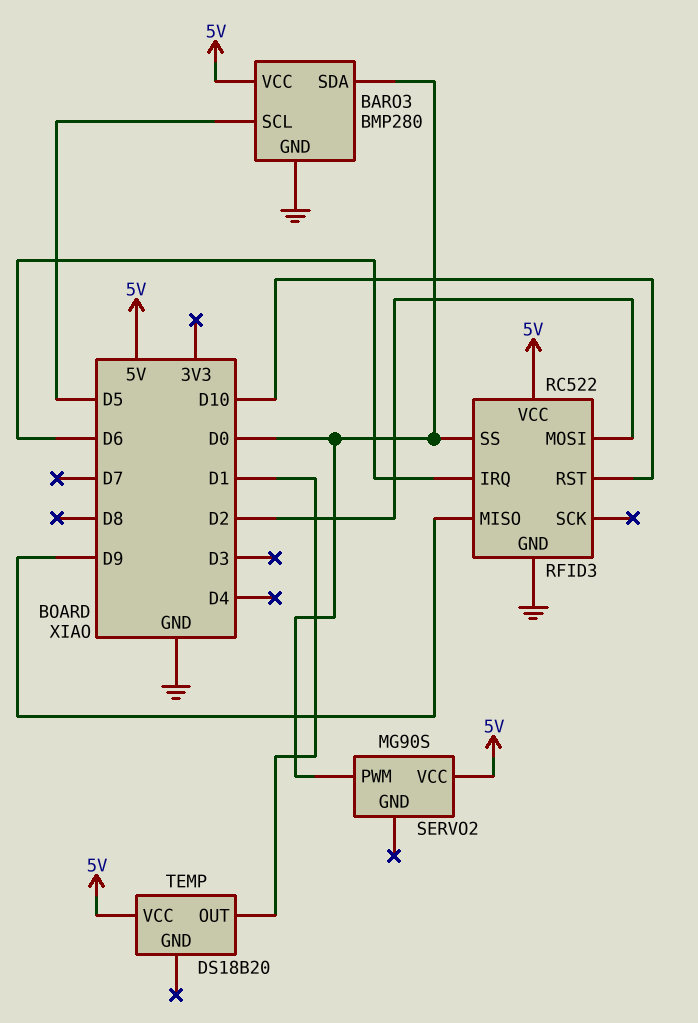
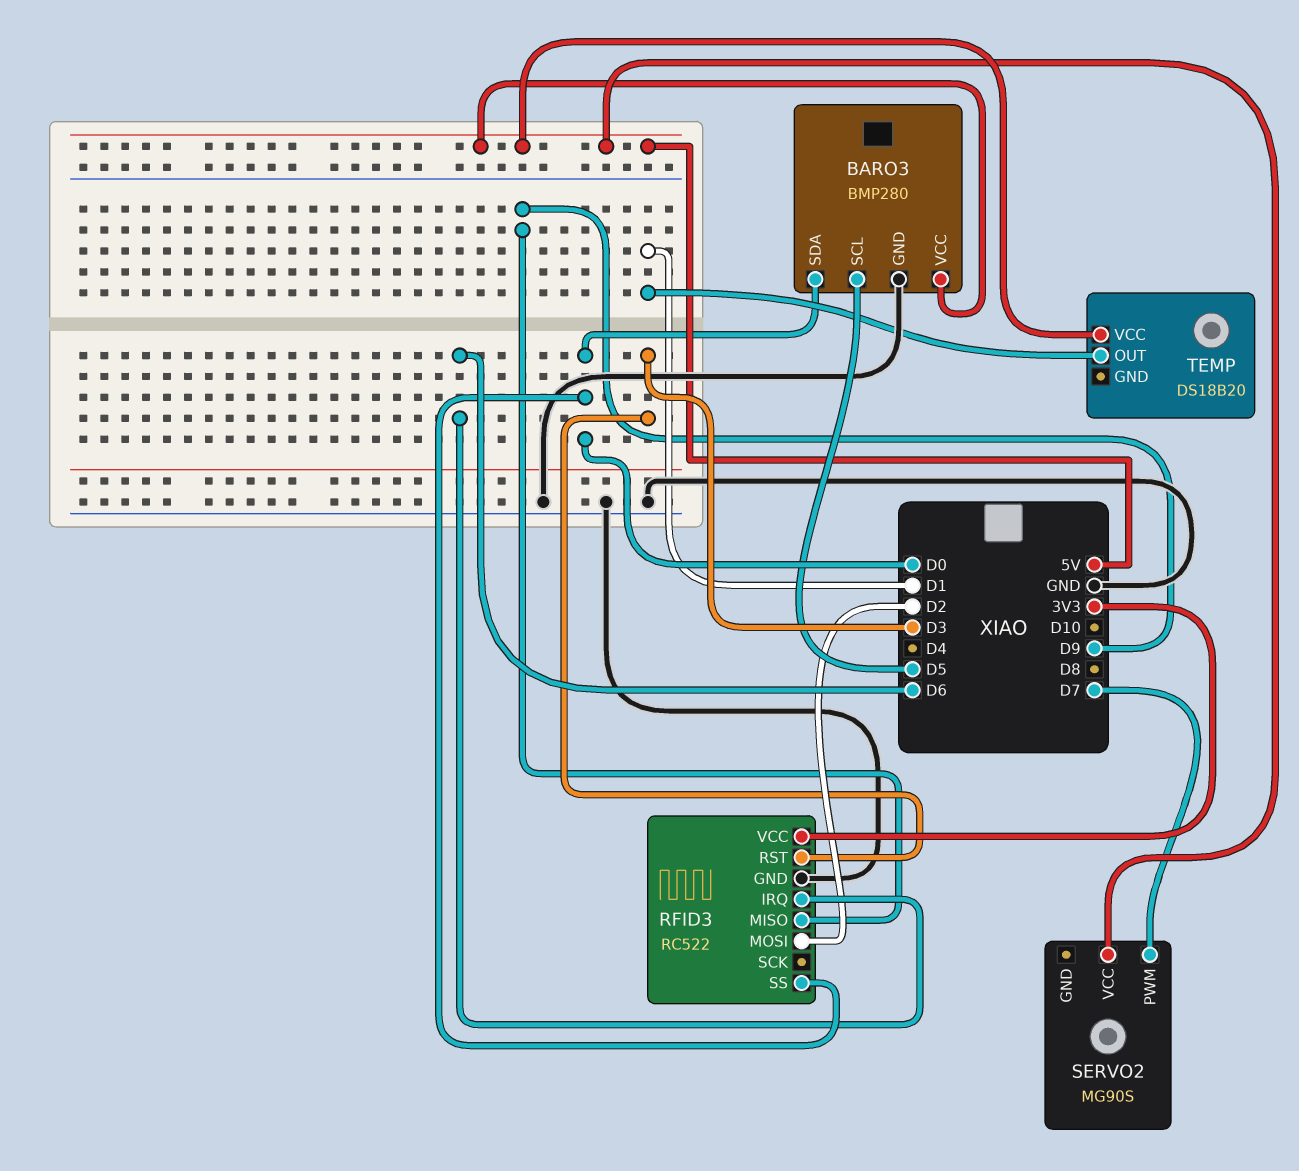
RFID3 pin RST: D10 -> D3
RFID3 pin VCC: 5V -> 3V3
SERVO2 pin PWM: D0 -> D7

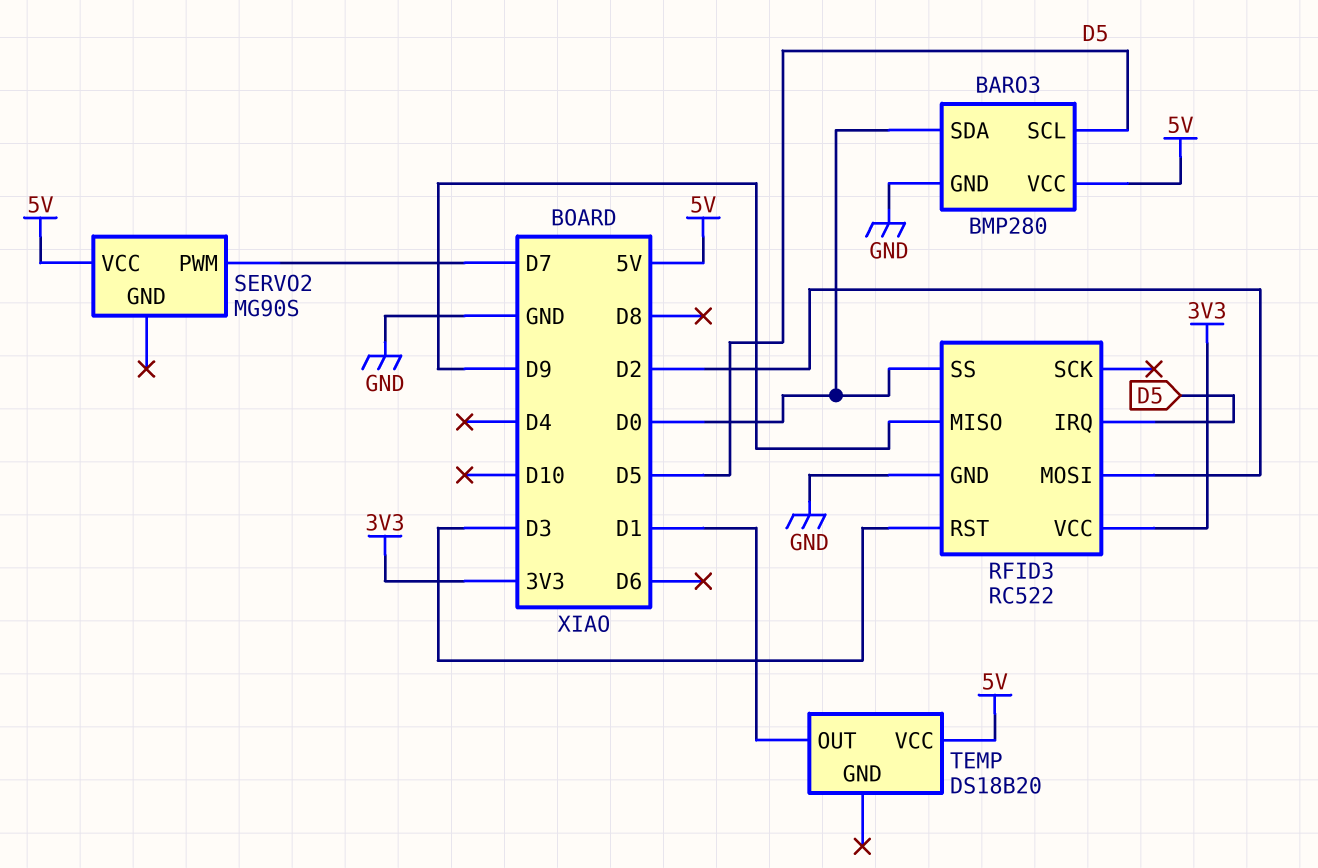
RFID3 pin IRQ: D6 -> D5

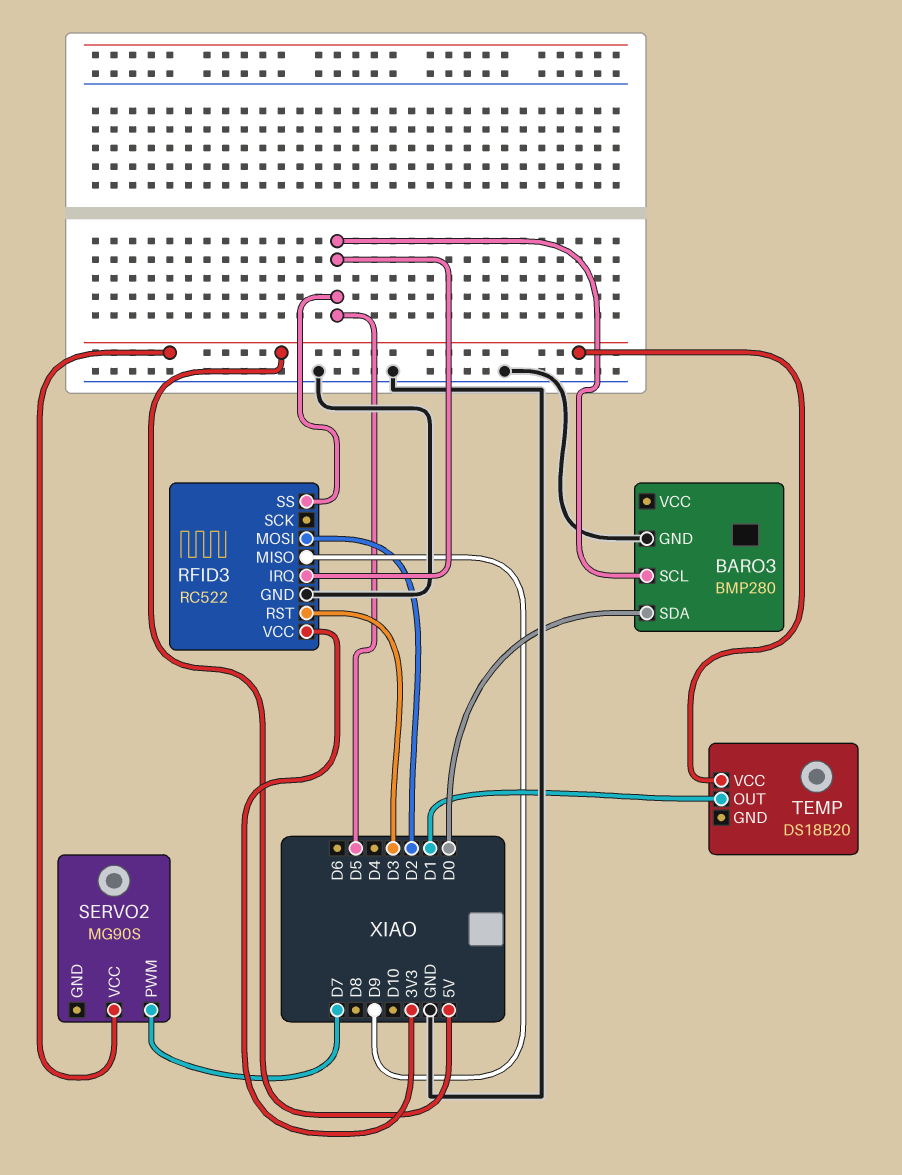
BARO3 pin VCC: 5V -> none
RFID3 pin SS: D0 -> D5

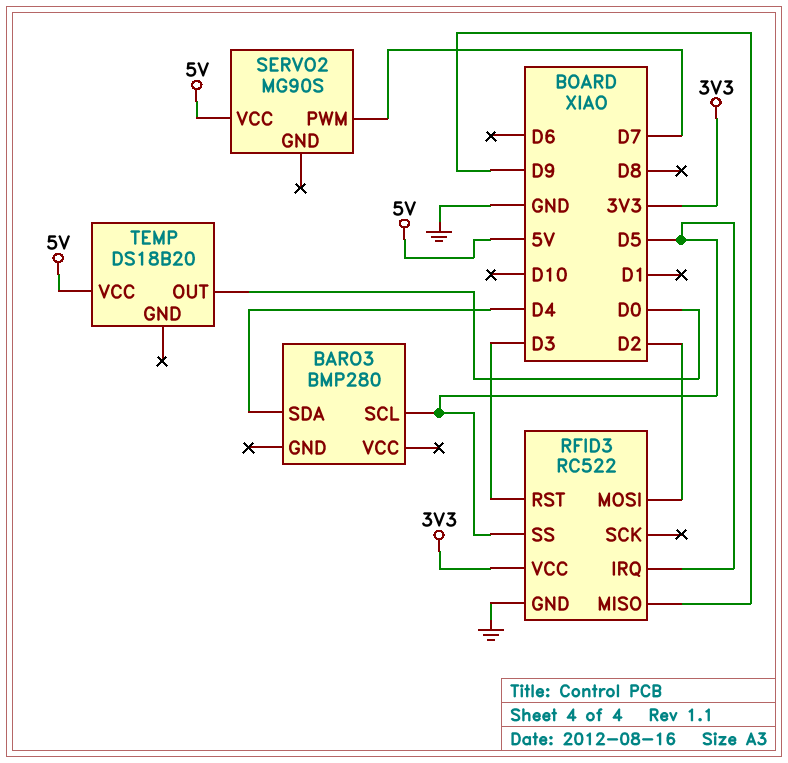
BARO3 pin GND: GND -> none
BARO3 pin SDA: D0 -> D4
TEMP pin OUT: D1 -> D0

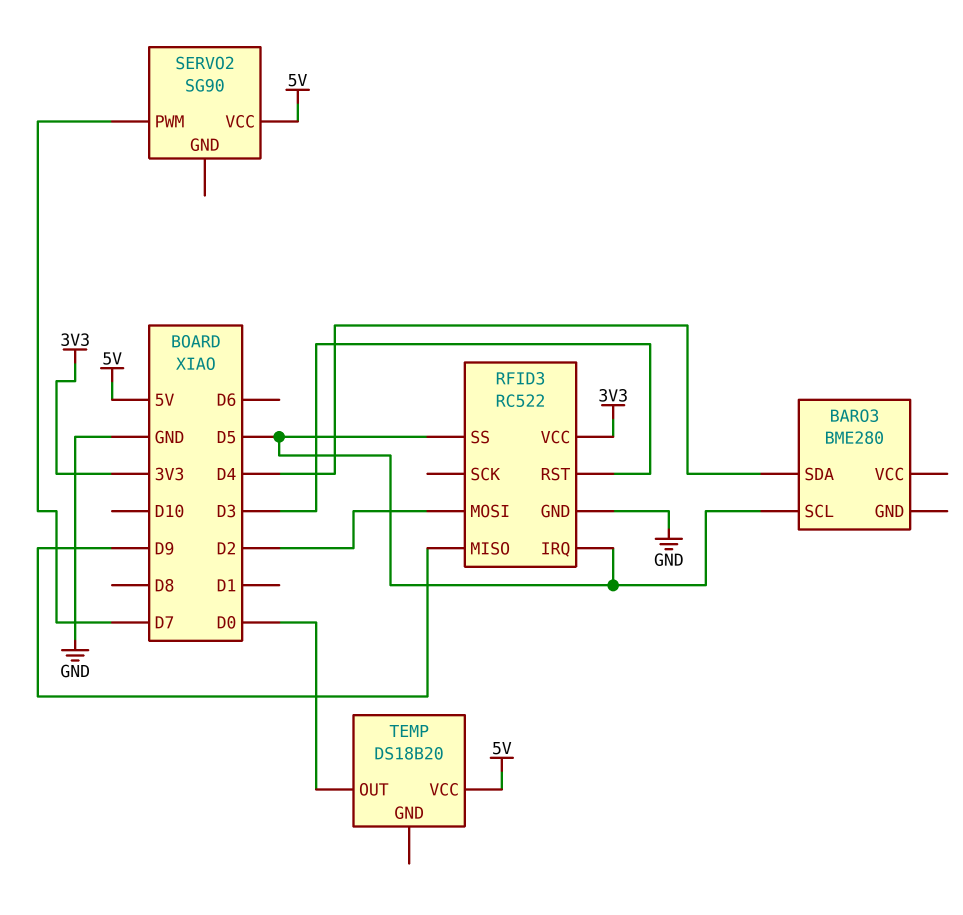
BARO3: BMP280 -> BME280
SERVO2: MG90S -> SG90

